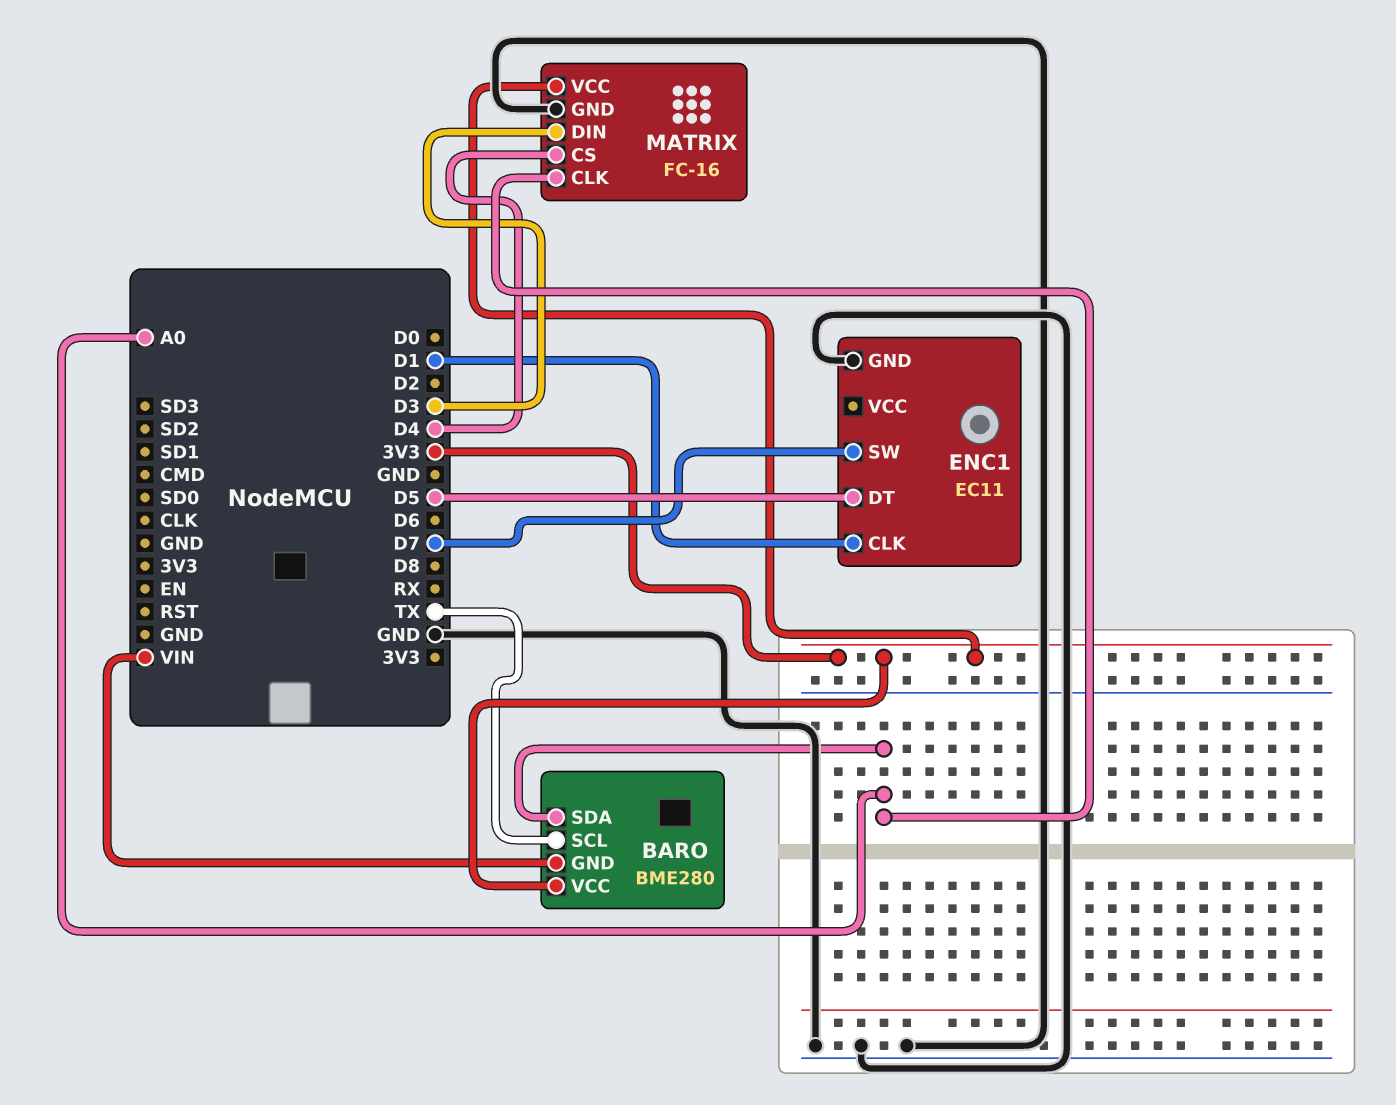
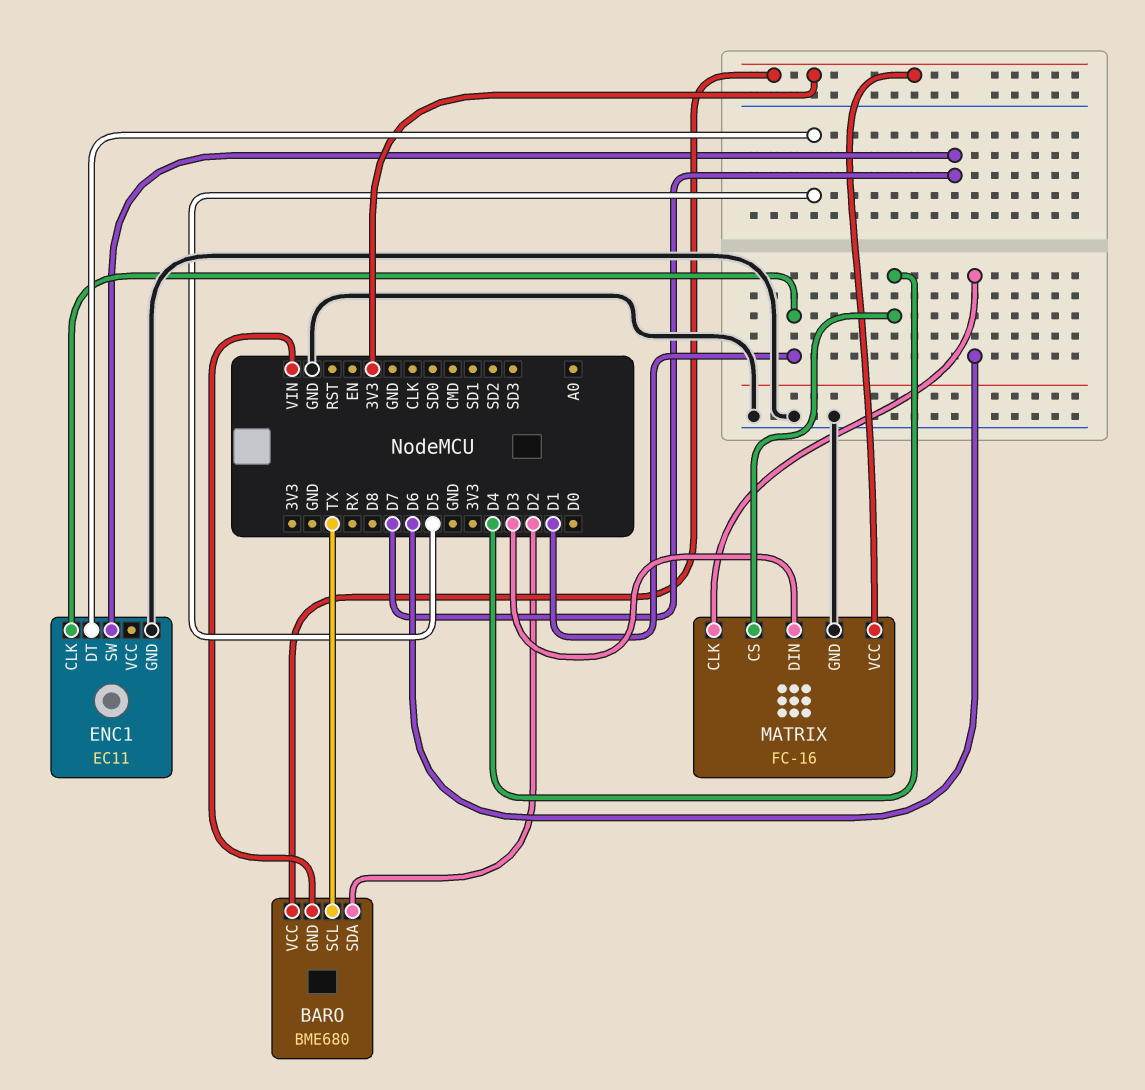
BARO: BME280 -> BME680
BARO pin SDA: A0 -> D2
MATRIX pin CLK: A0 -> D6

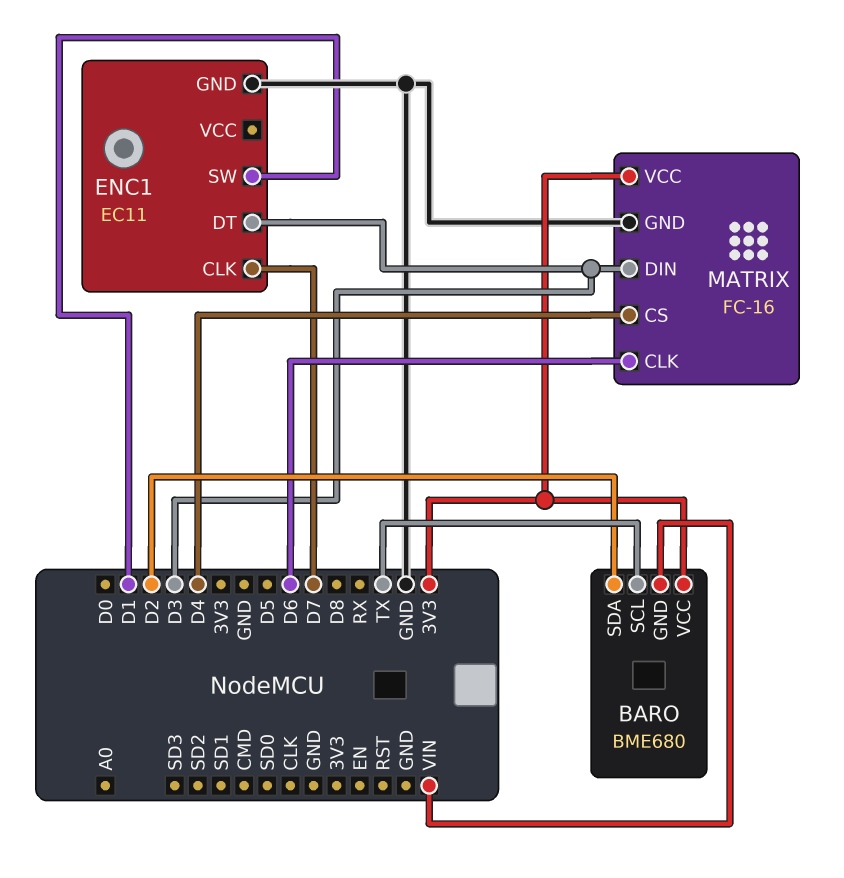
ENC1 pin CLK: D1 -> D7
ENC1 pin DT: D5 -> D3
ENC1 pin SW: D7 -> D1

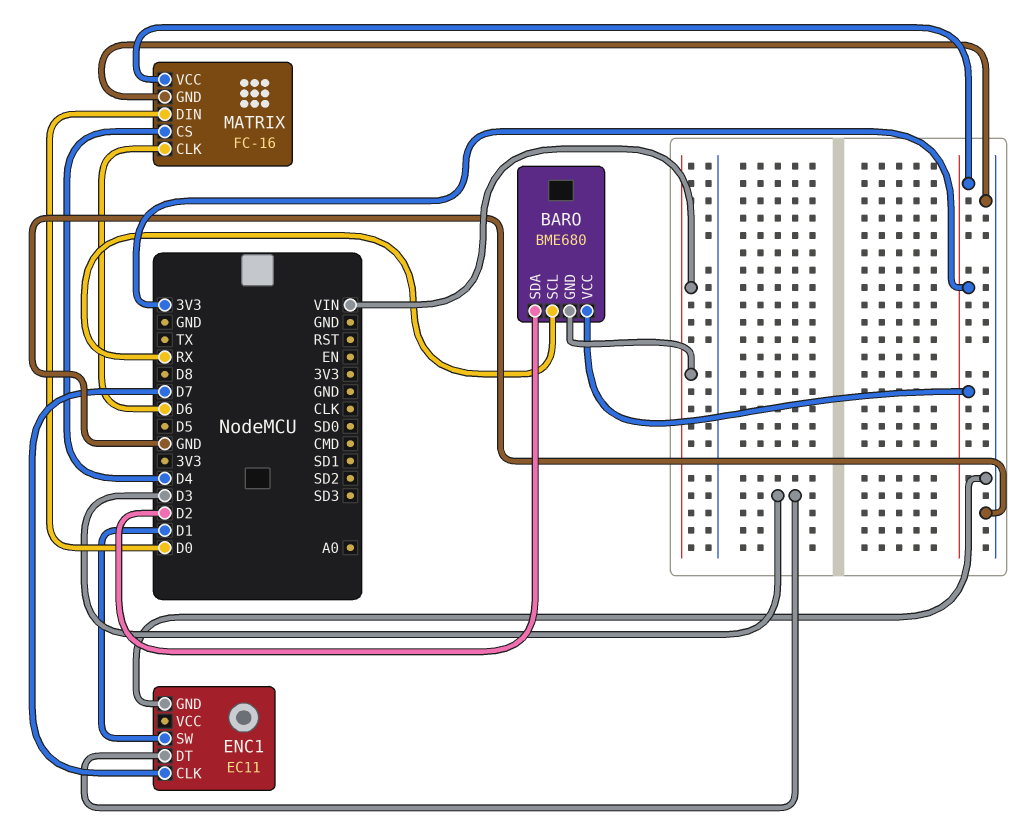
BARO pin SCL: TX -> RX
MATRIX pin DIN: D3 -> D0

